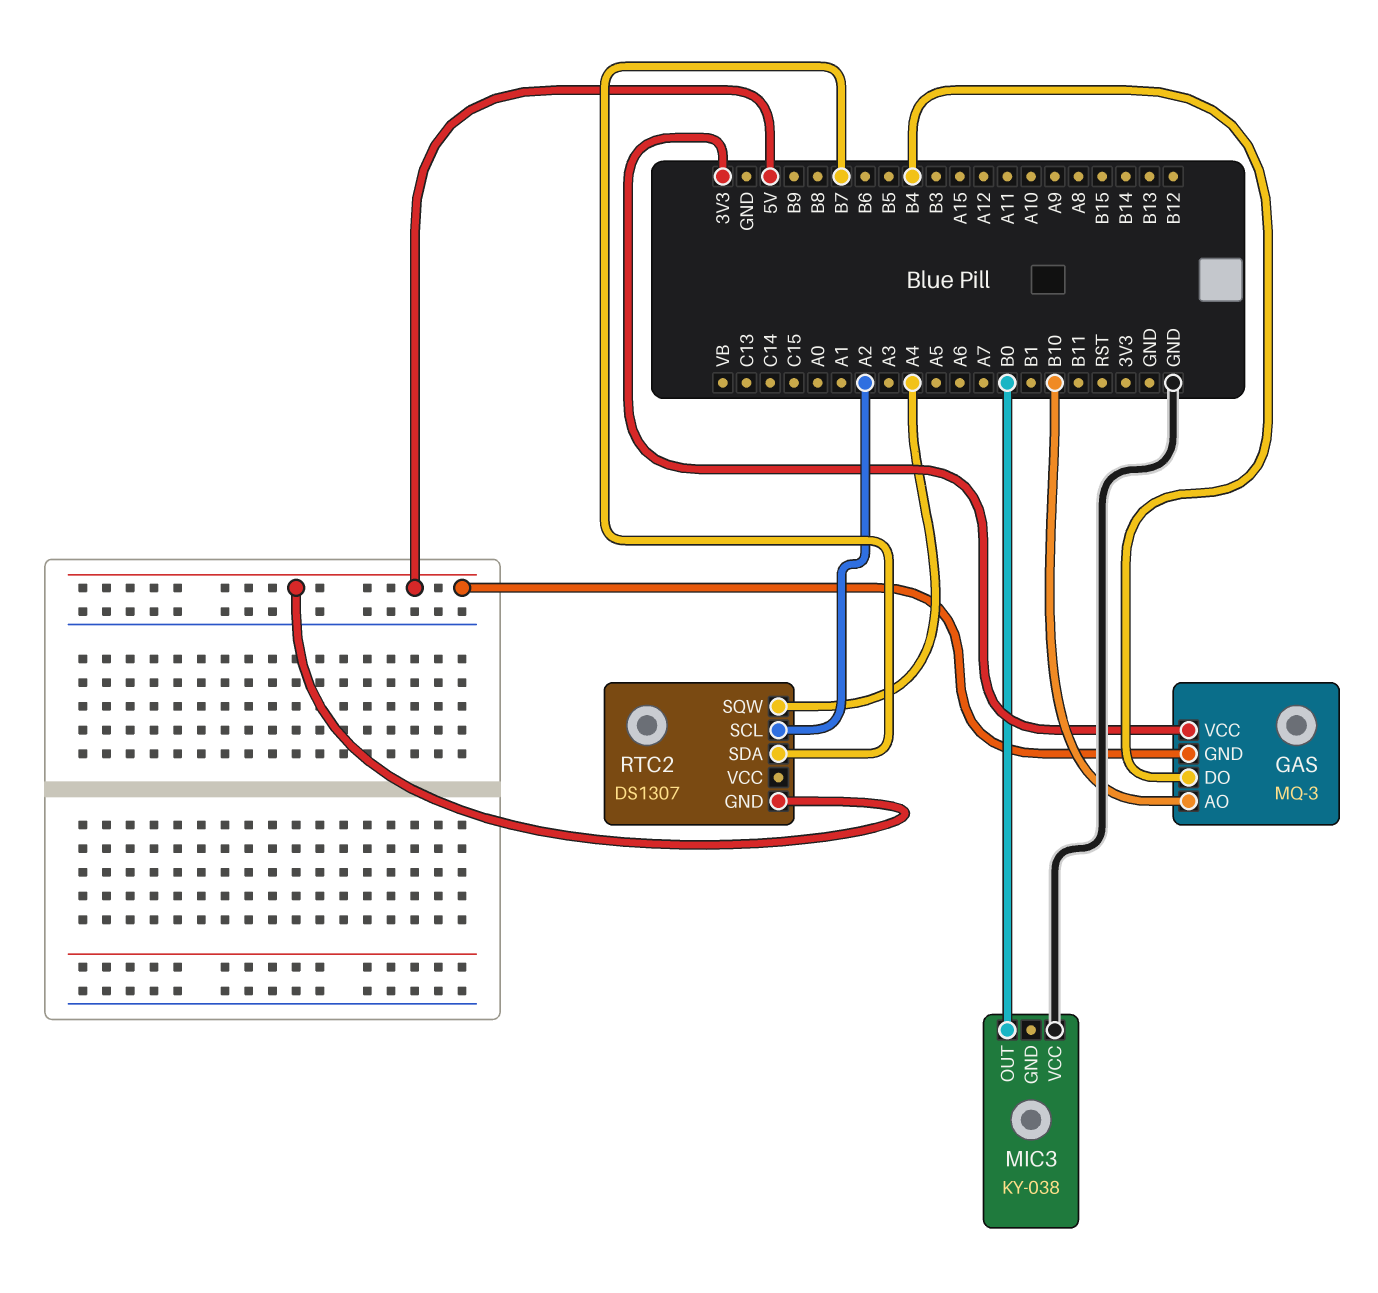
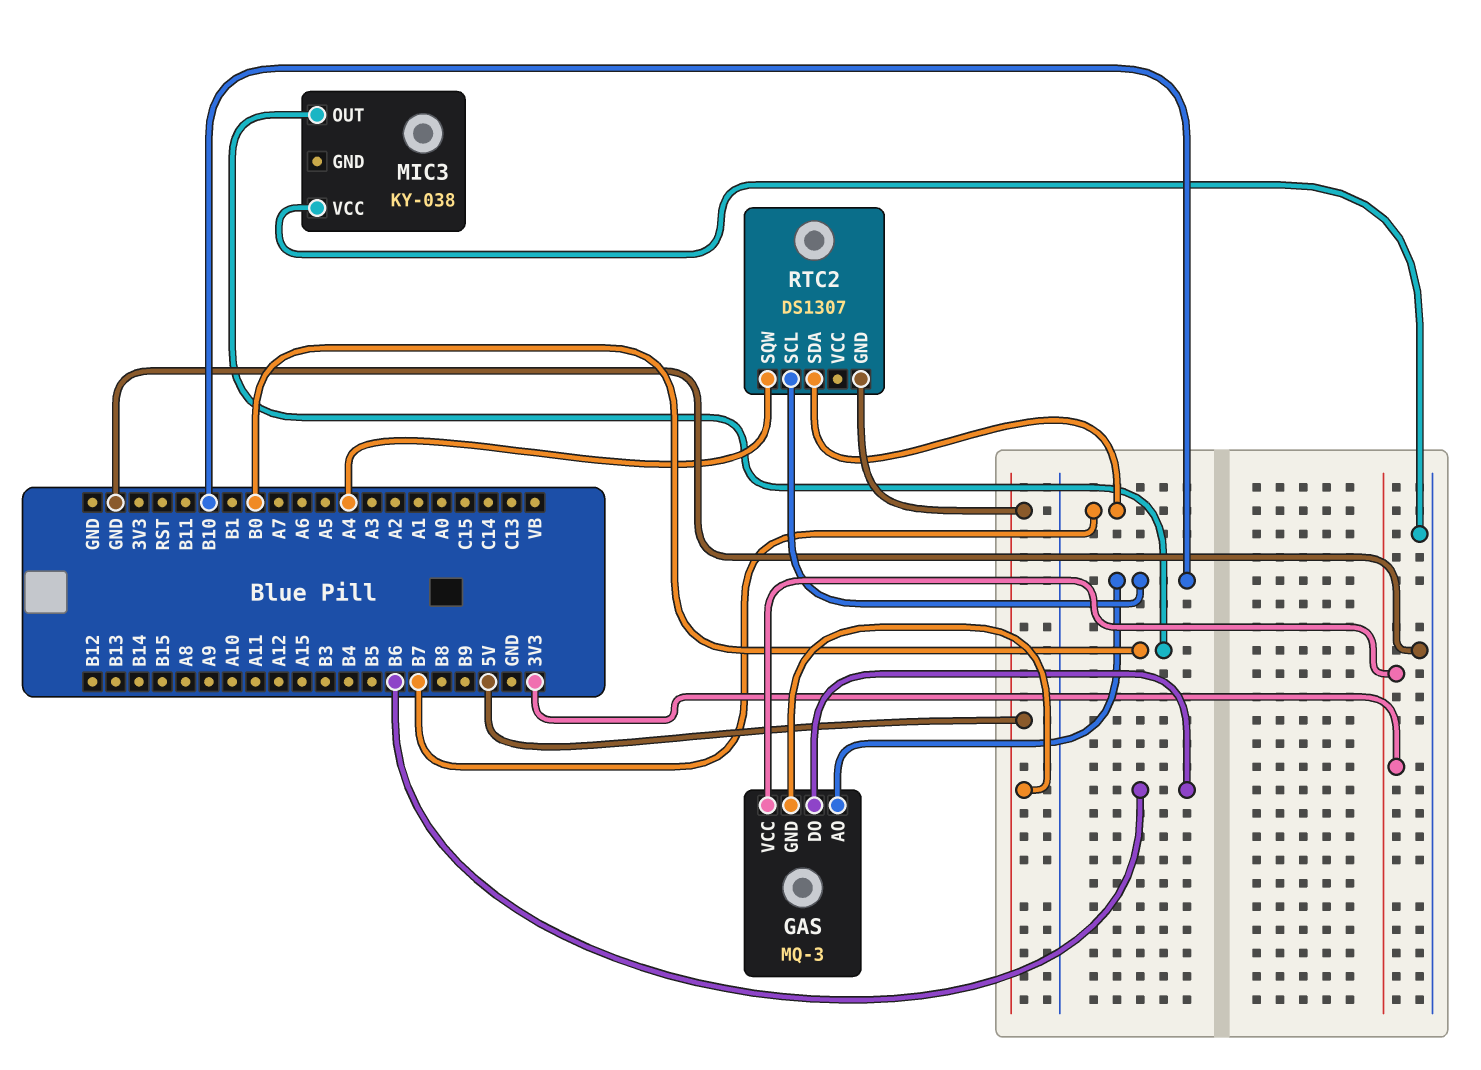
GAS pin DO: B4 -> B6
RTC2 pin SCL: A2 -> B10

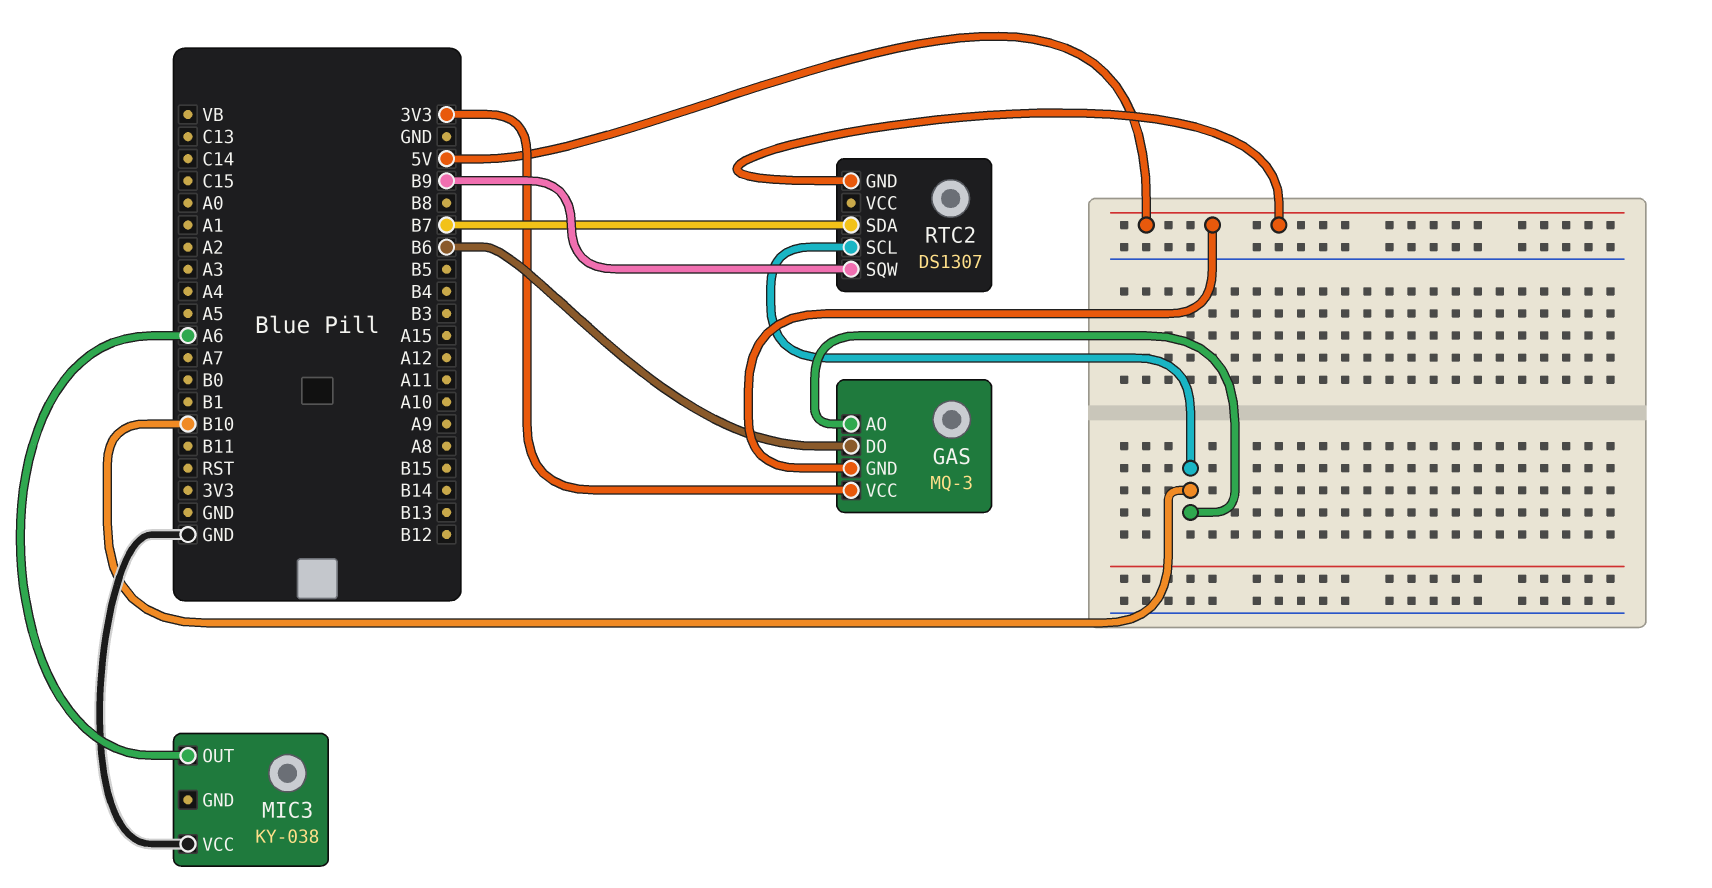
MIC3 pin OUT: B0 -> A6
RTC2 pin SQW: A4 -> B9

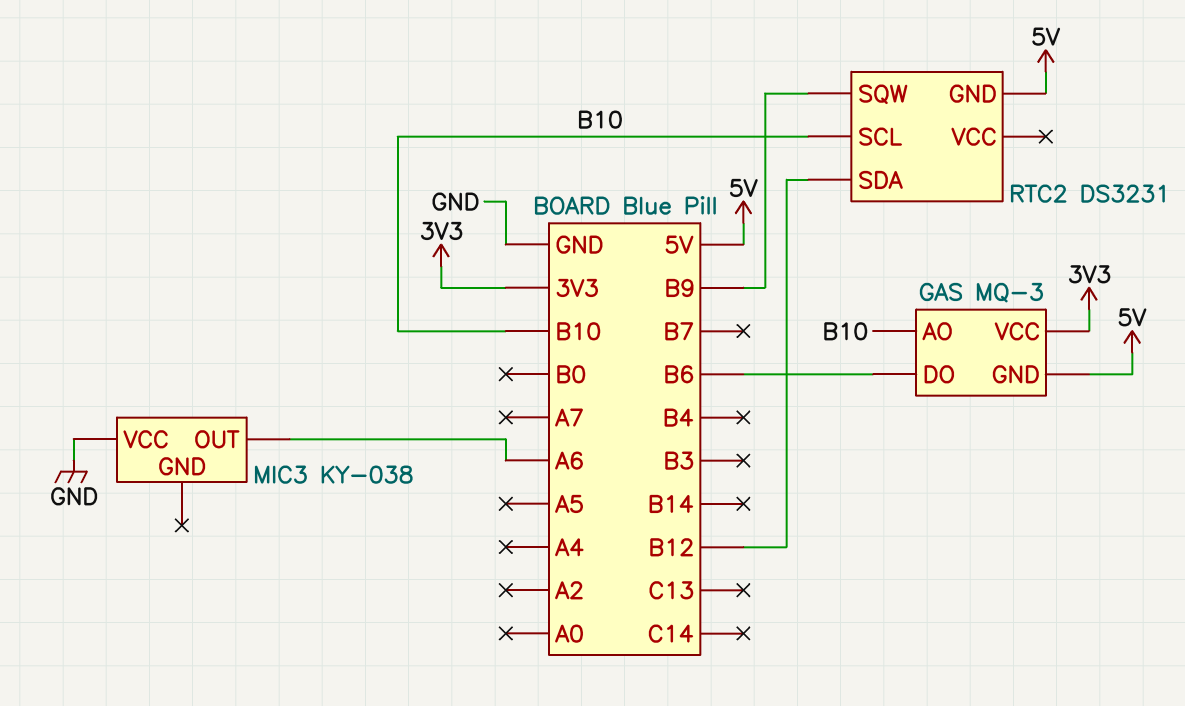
RTC2: DS1307 -> DS3231
RTC2 pin SDA: B7 -> B12

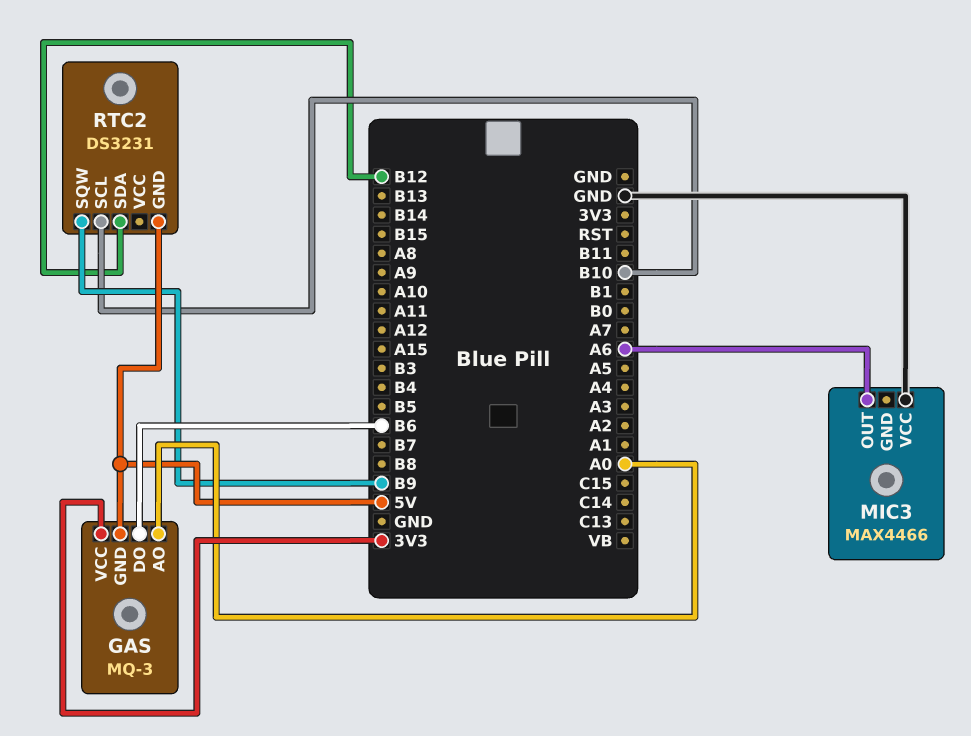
GAS pin AO: B10 -> A0
MIC3: KY-038 -> MAX4466

